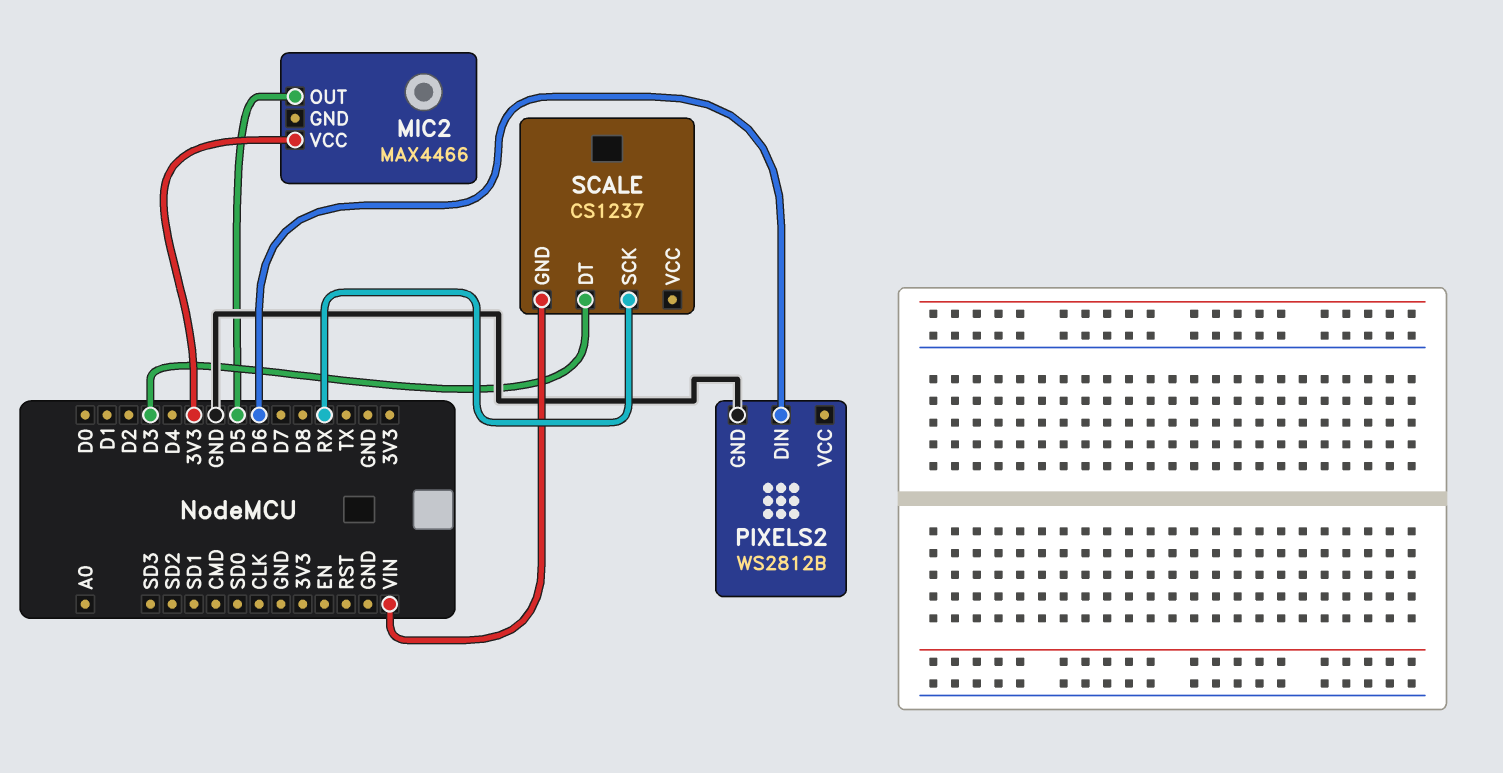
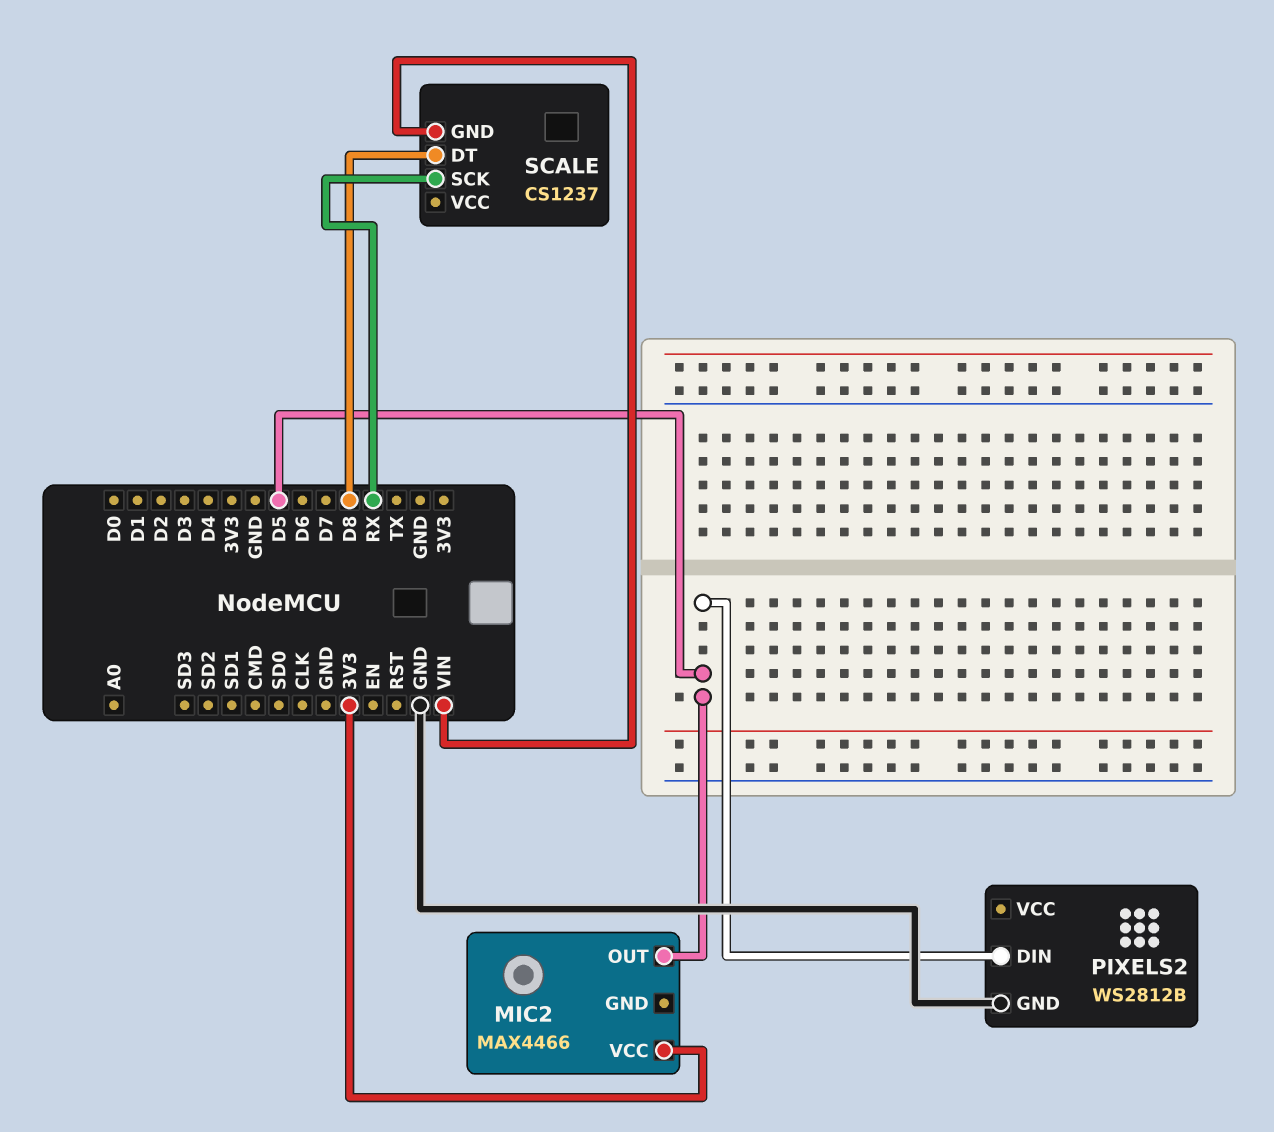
PIXELS2 pin DIN: D6 -> D5
SCALE pin DT: D3 -> D8

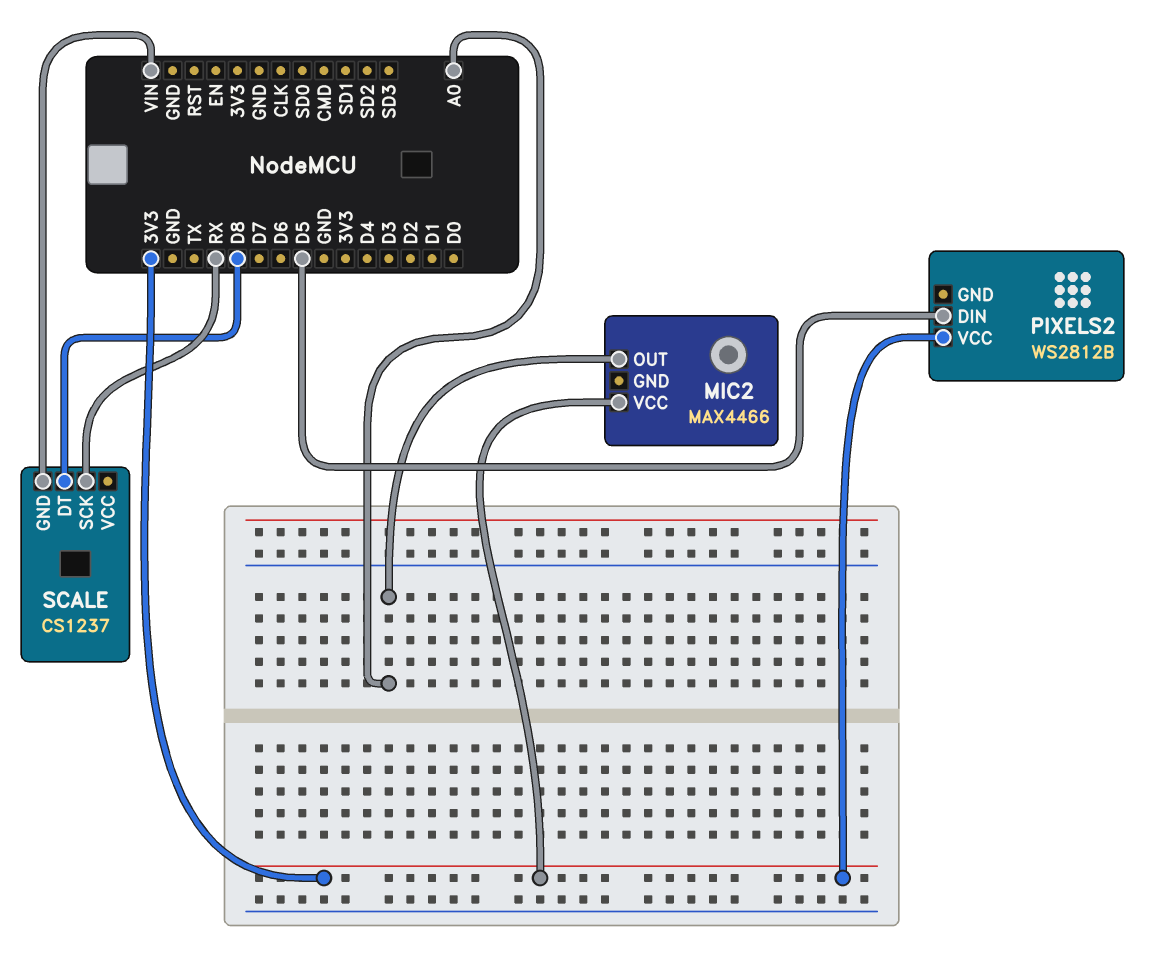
MIC2 pin OUT: D5 -> A0
PIXELS2 pin GND: GND -> none
PIXELS2 pin VCC: none -> 3V3

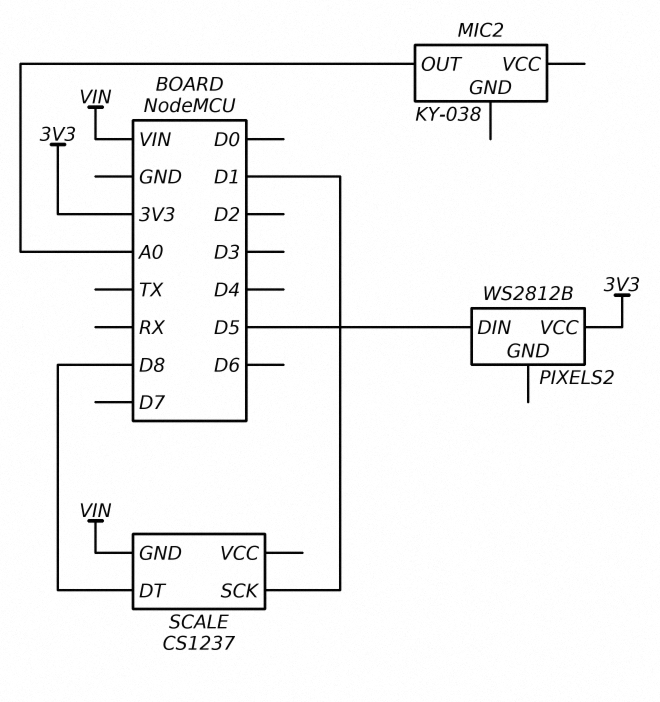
MIC2: MAX4466 -> KY-038
MIC2 pin VCC: 3V3 -> none
SCALE pin SCK: RX -> D1

